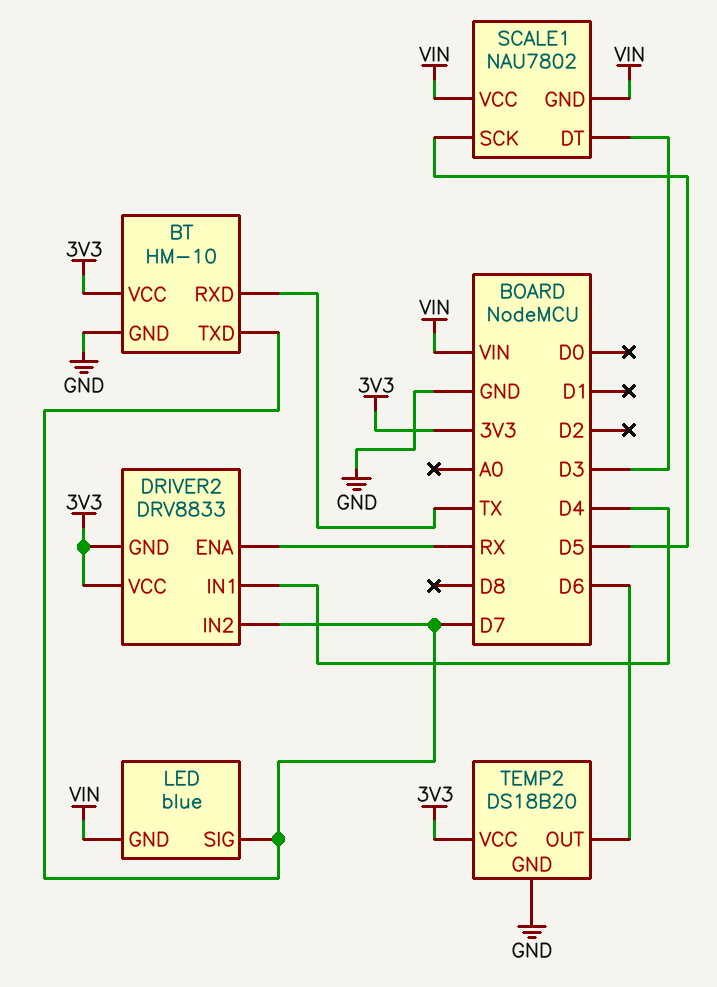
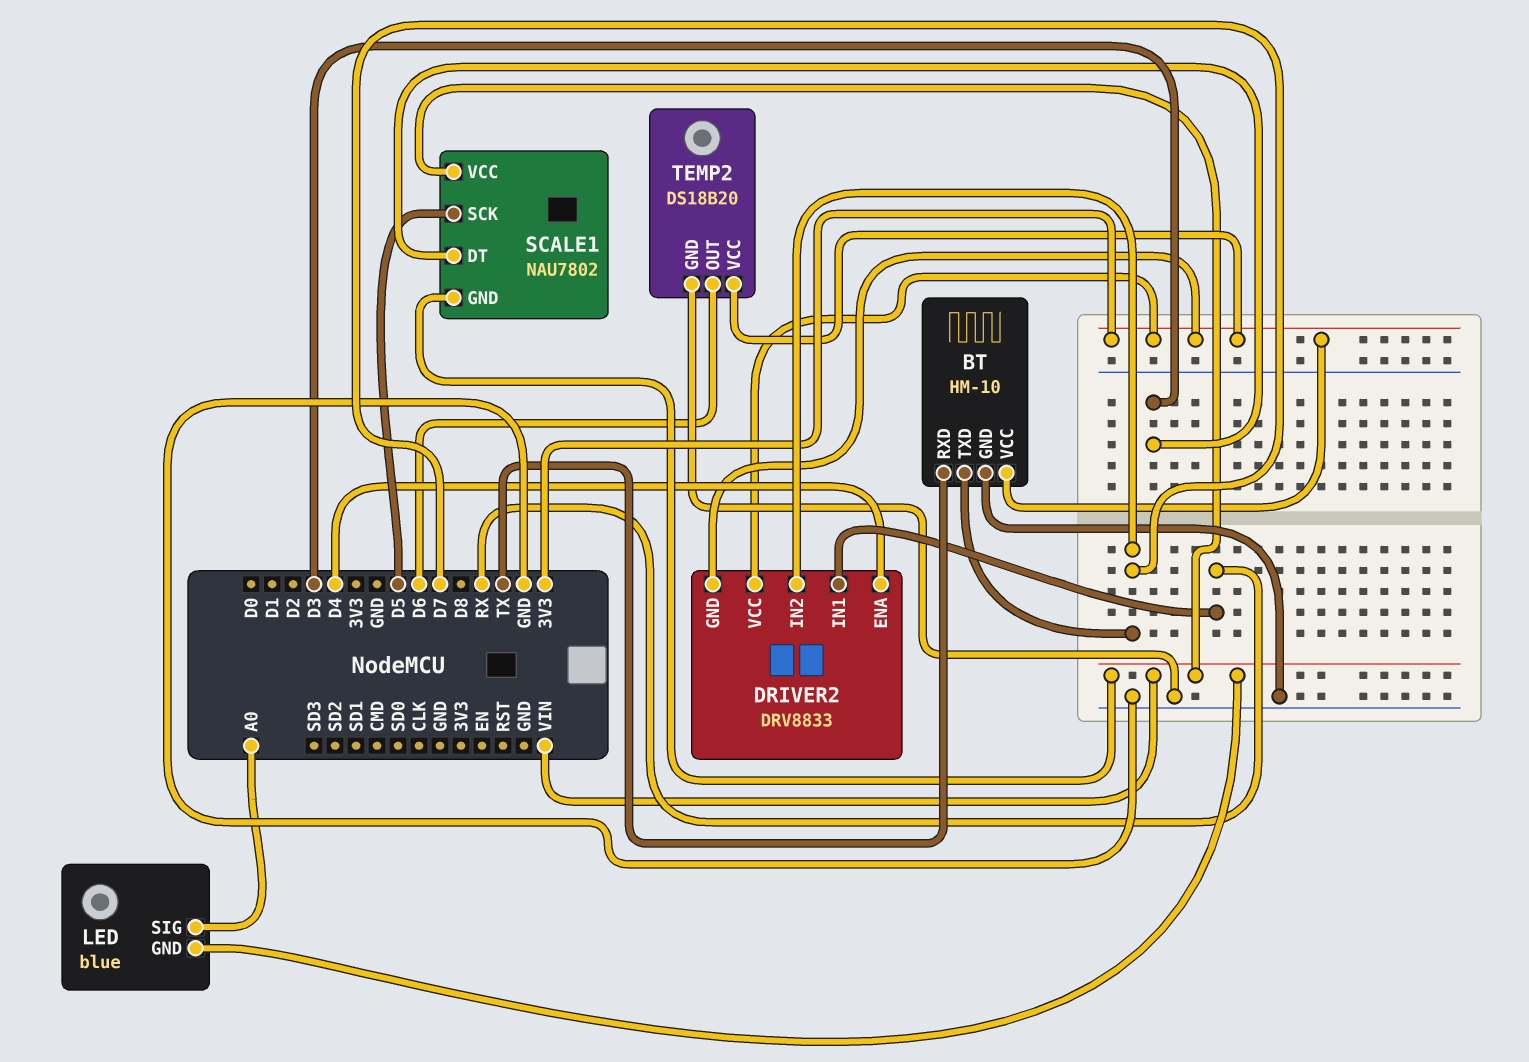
DRIVER2 pin ENA: RX -> D4
DRIVER2 pin IN1: D4 -> RX
LED pin SIG: D7 -> A0

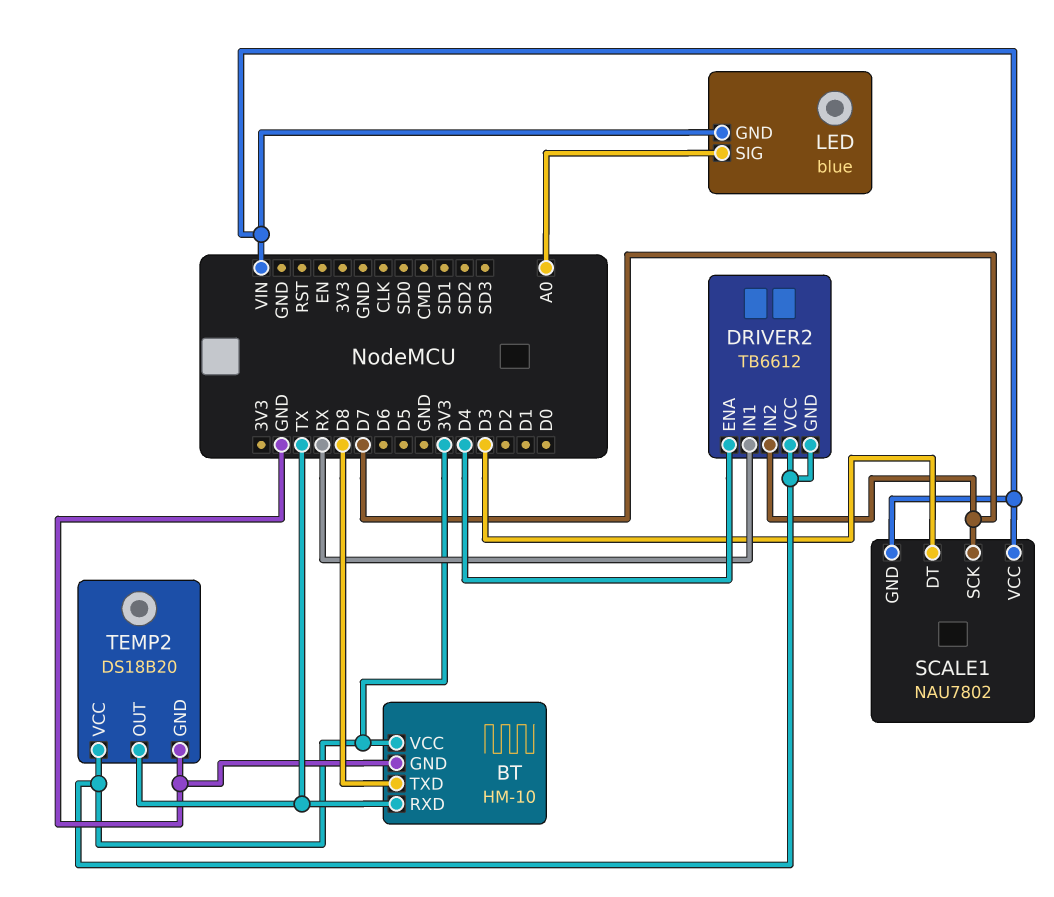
BT pin TXD: D7 -> D8
DRIVER2: DRV8833 -> TB6612
SCALE1 pin SCK: D5 -> D7
TEMP2 pin OUT: D6 -> TX

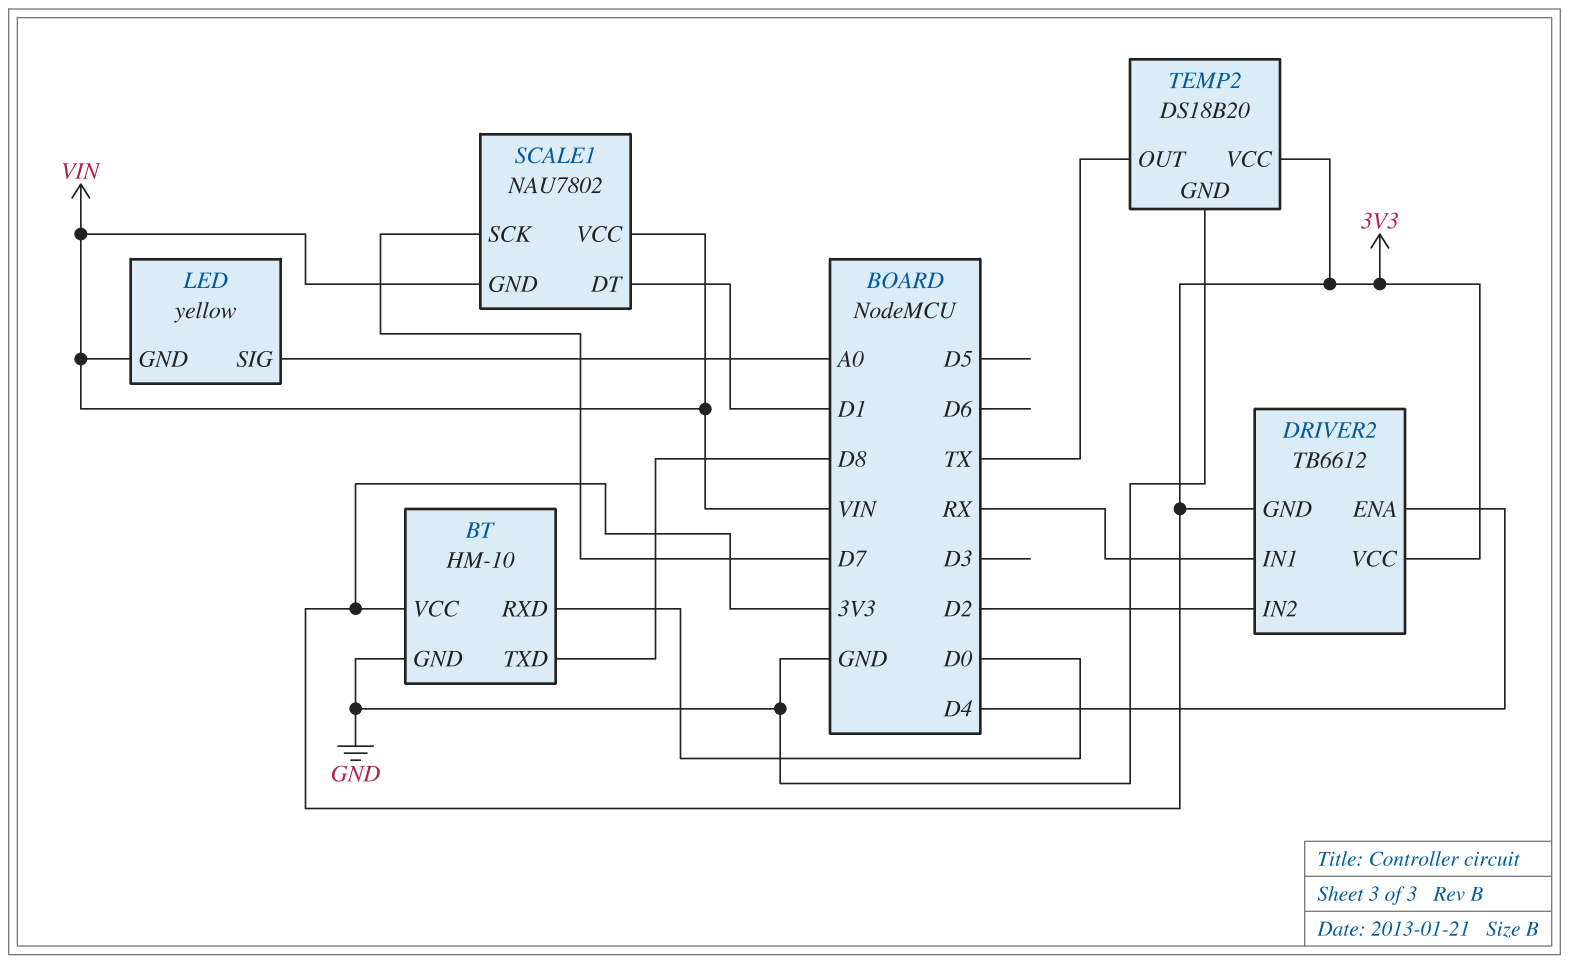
BT pin RXD: TX -> D0
DRIVER2 pin IN2: D7 -> D2
LED: blue -> yellow
SCALE1 pin DT: D3 -> D1

